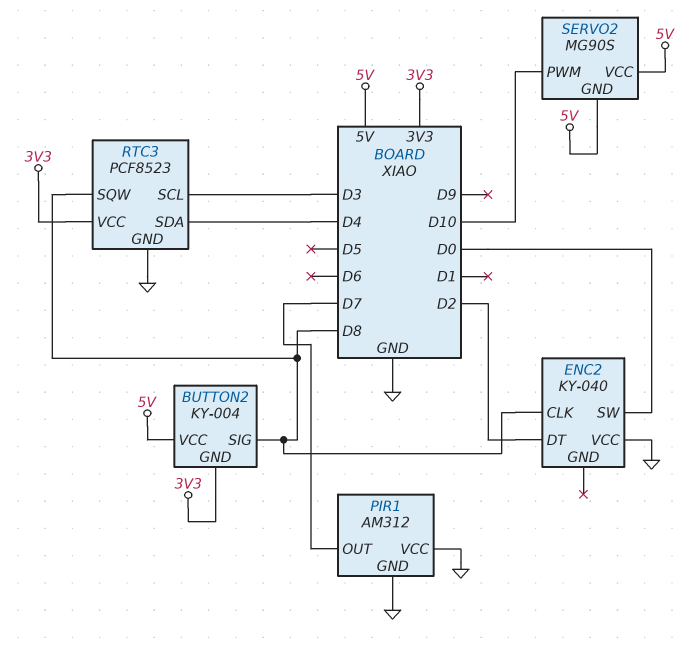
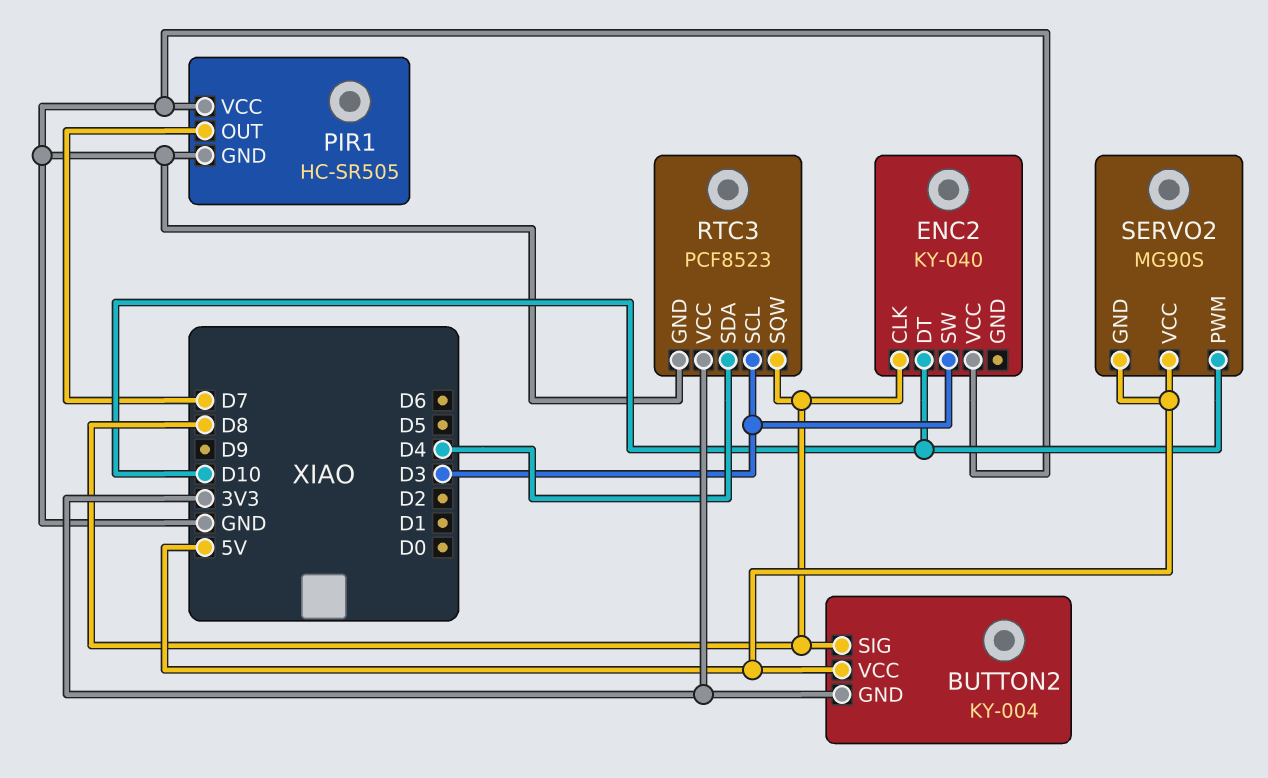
ENC2 pin DT: D2 -> D10
ENC2 pin SW: D0 -> D3
PIR1: AM312 -> HC-SR505

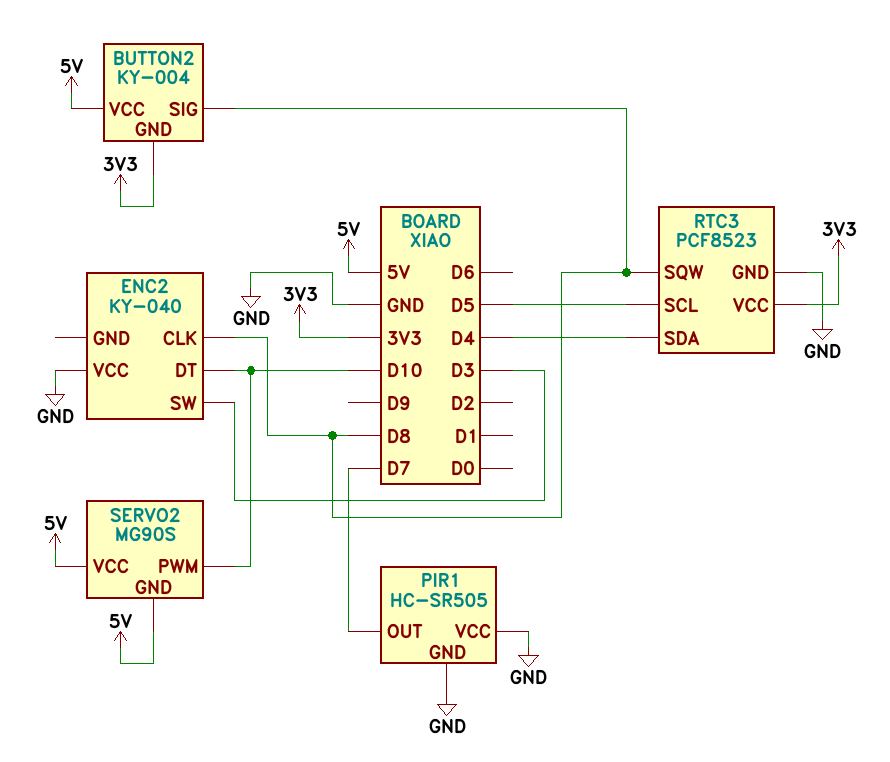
RTC3 pin SCL: D3 -> D5

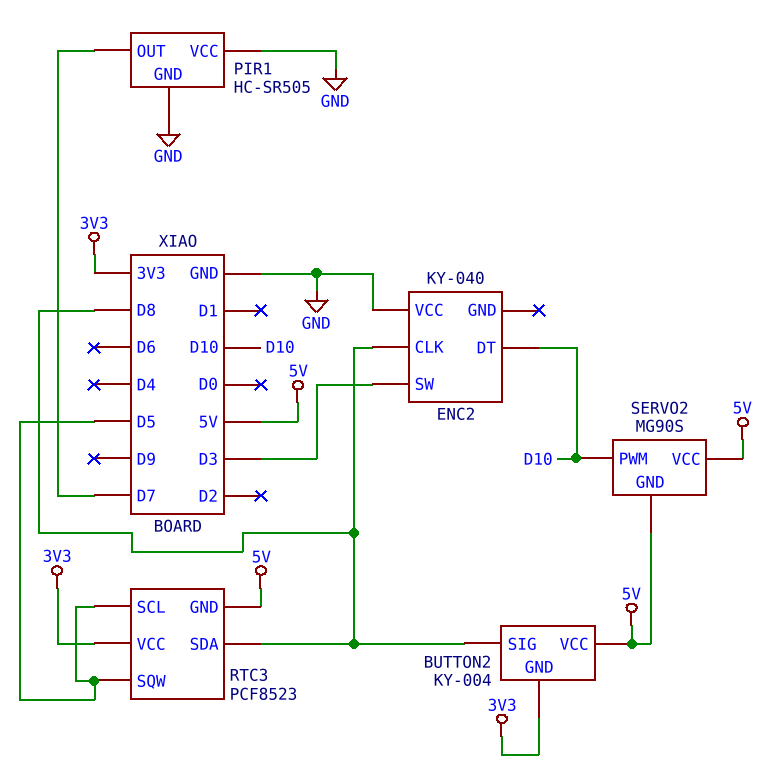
RTC3 pin GND: GND -> 5V
RTC3 pin SDA: D4 -> D8
RTC3 pin SQW: D8 -> D5

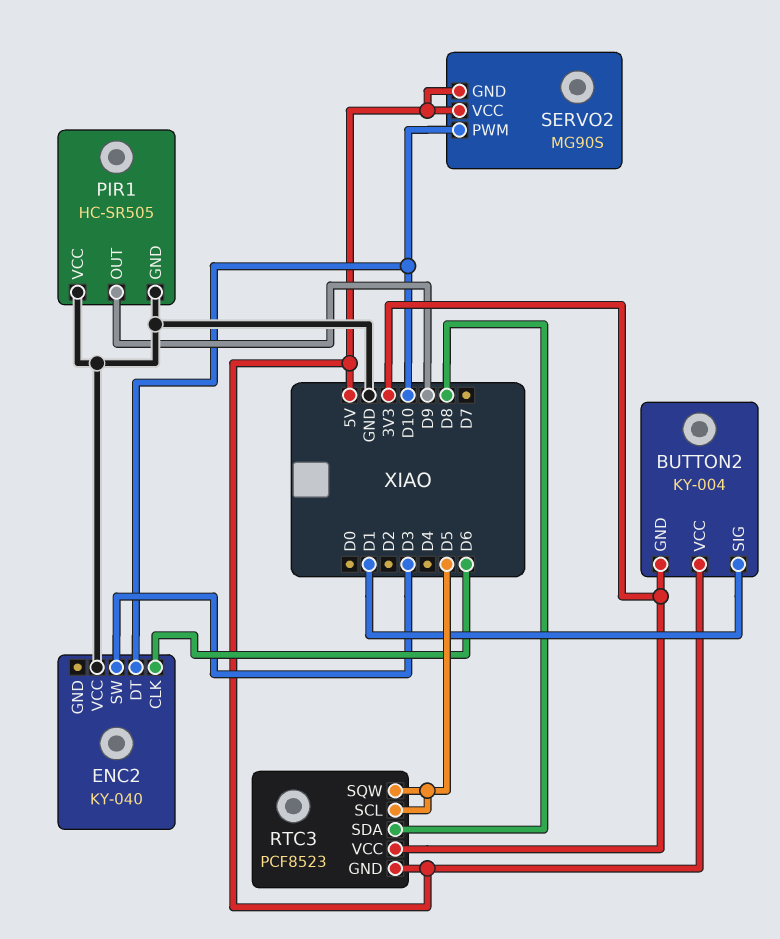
BUTTON2 pin SIG: D8 -> D1
ENC2 pin CLK: D8 -> D6
PIR1 pin OUT: D7 -> D9

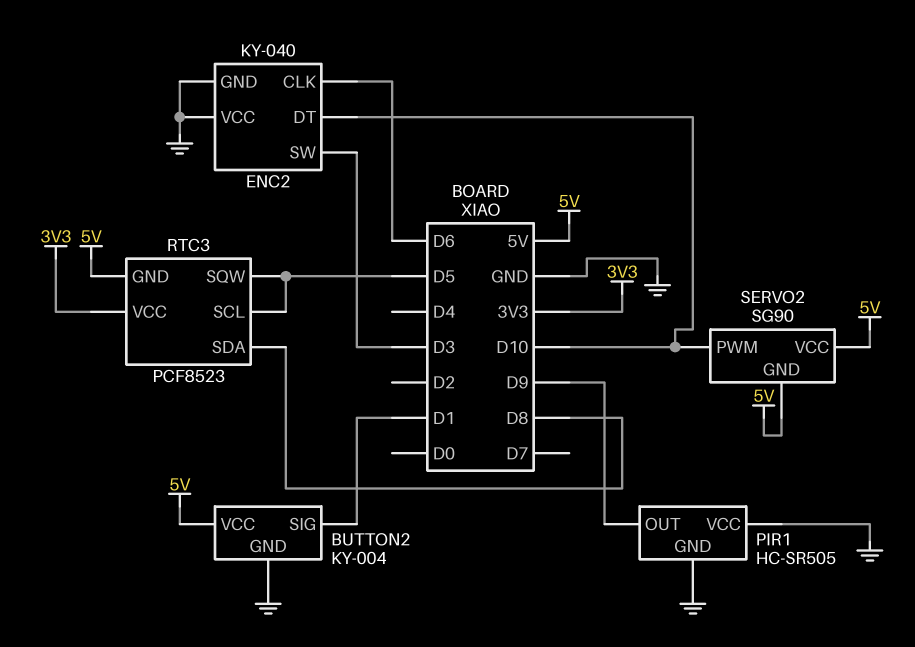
BUTTON2 pin GND: 3V3 -> GND
ENC2 pin GND: none -> GND
SERVO2: MG90S -> SG90

